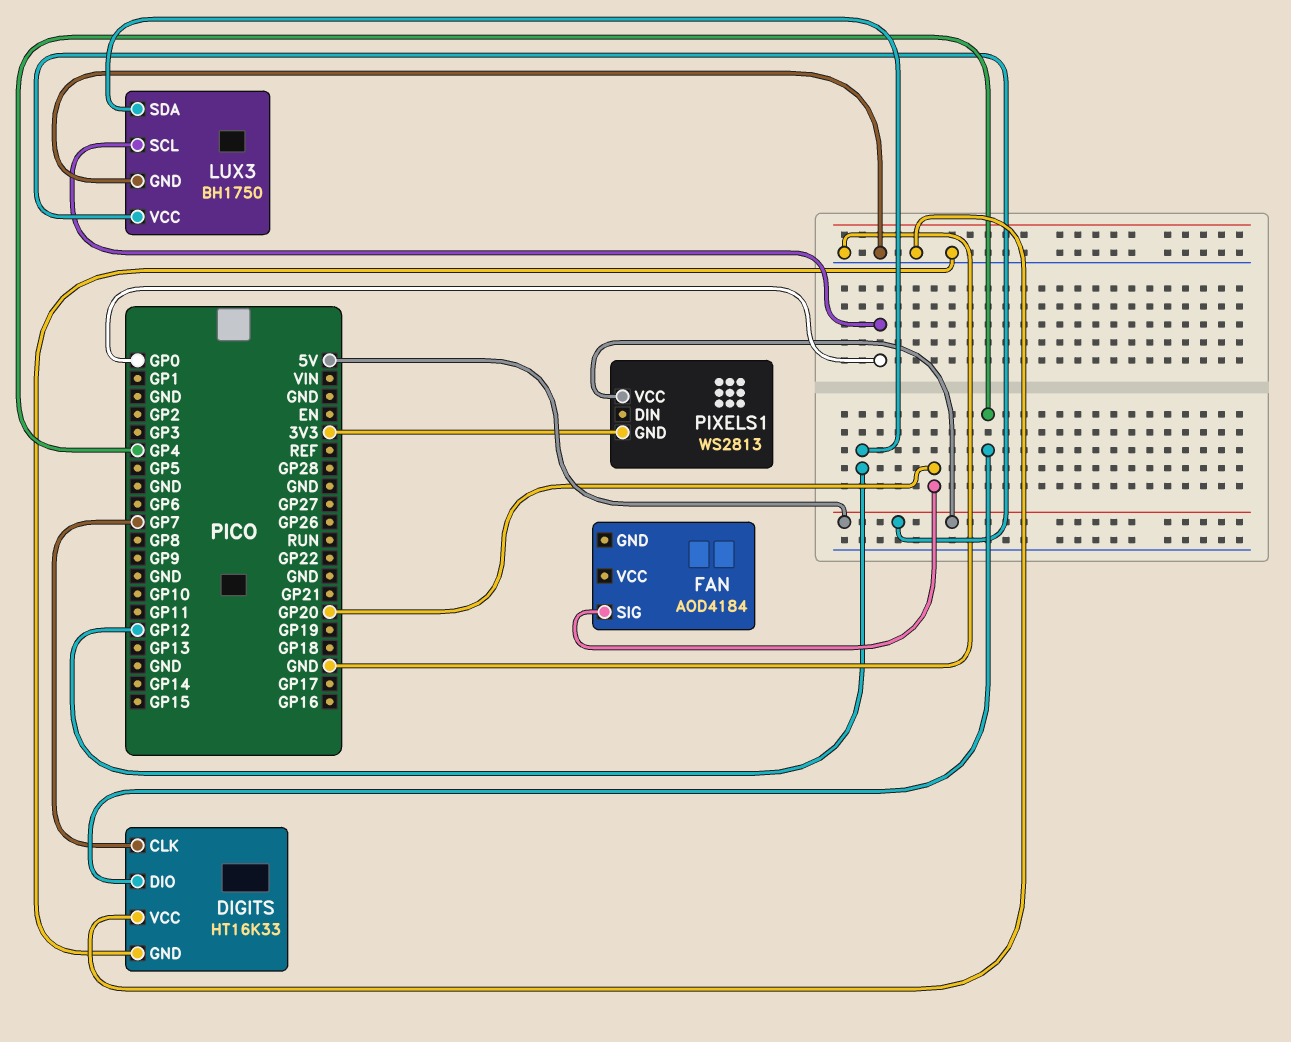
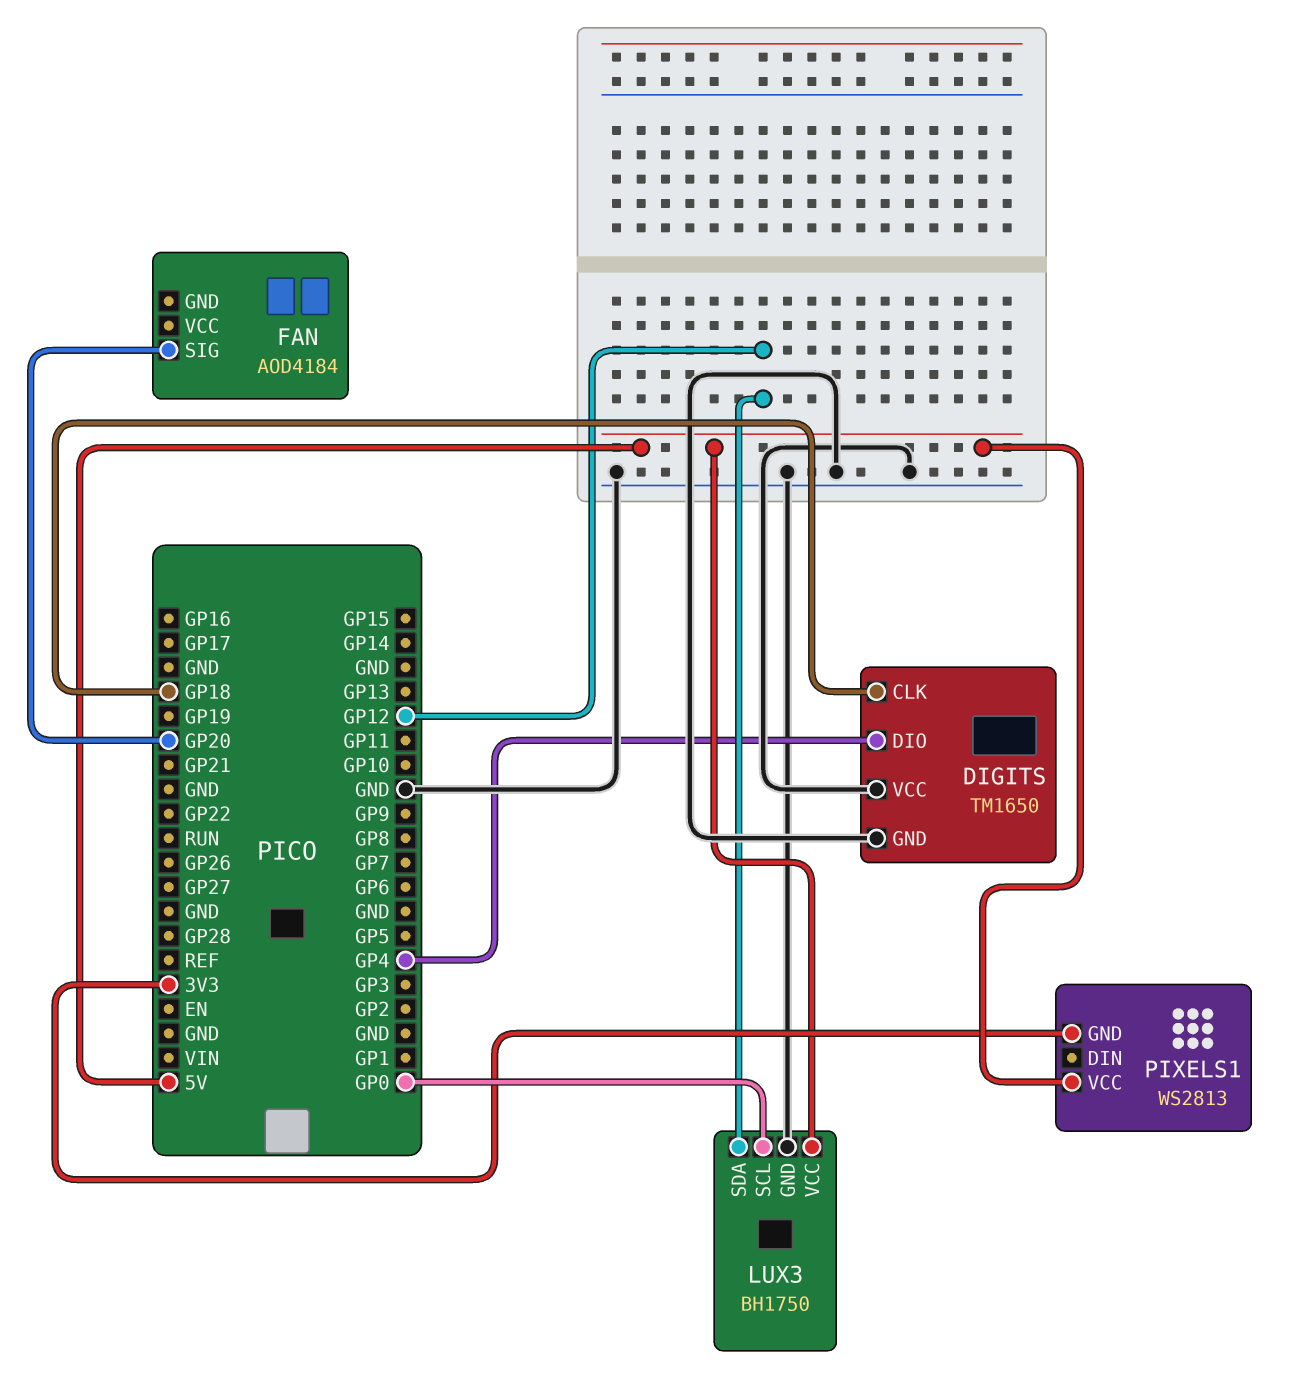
DIGITS: HT16K33 -> TM1650
DIGITS pin CLK: GP7 -> GP18

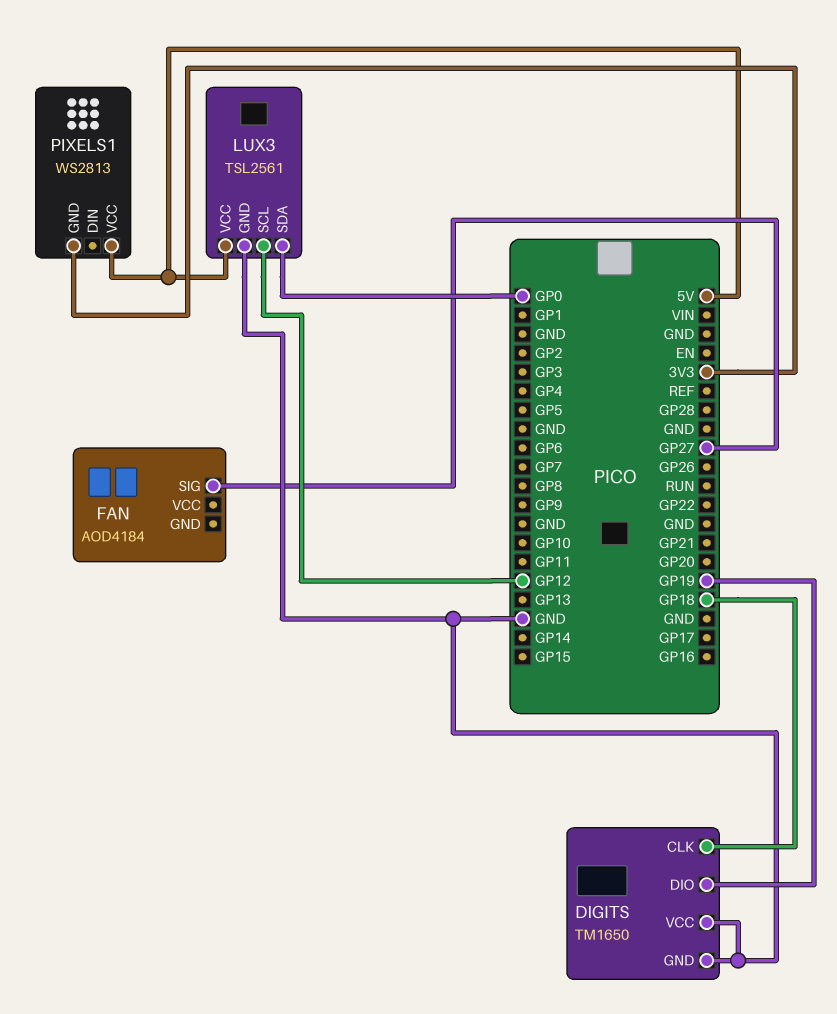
DIGITS pin DIO: GP4 -> GP19
FAN pin SIG: GP20 -> GP27
LUX3: BH1750 -> TSL2561
LUX3 pin SCL: GP0 -> GP12
LUX3 pin SDA: GP12 -> GP0

